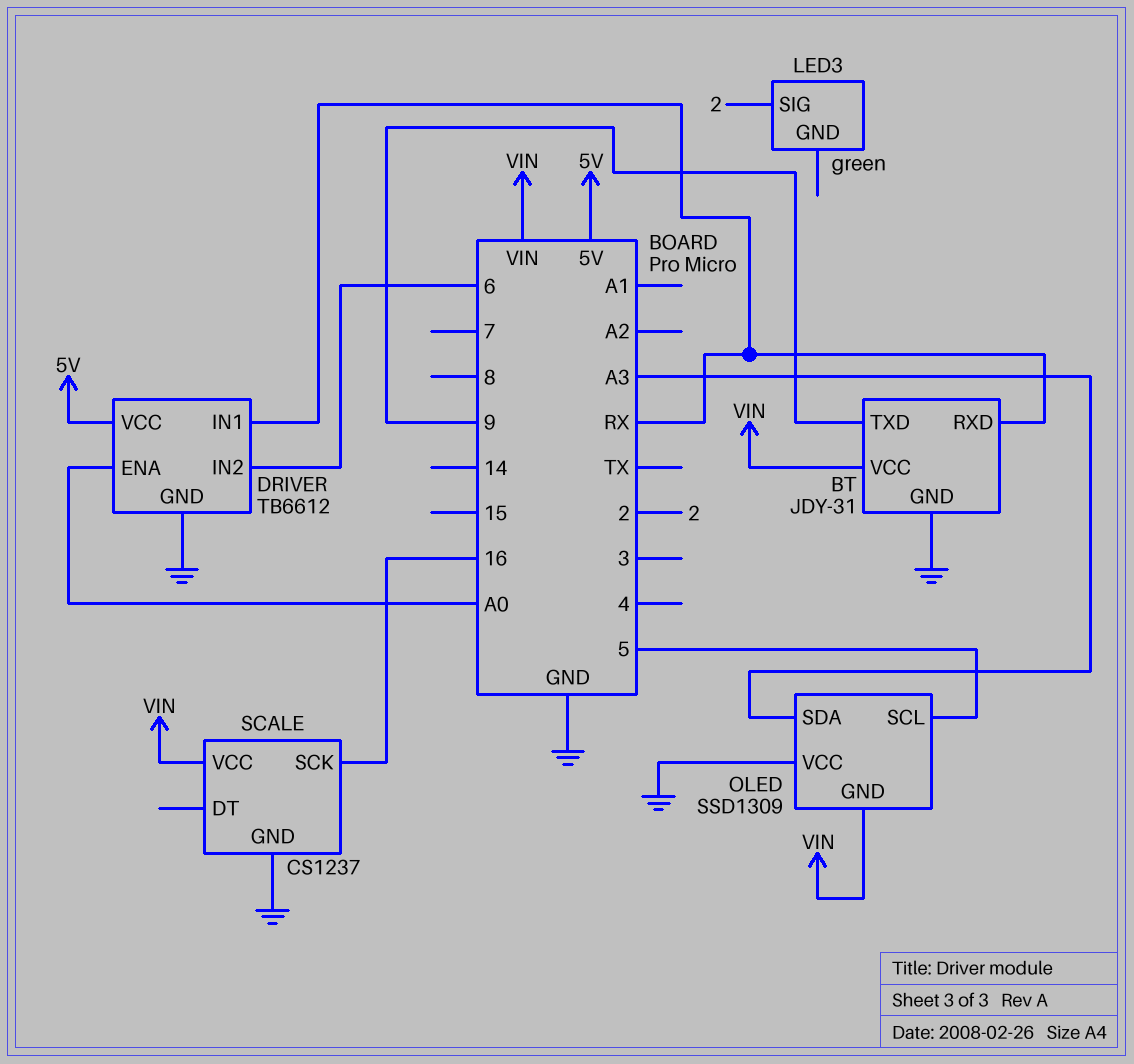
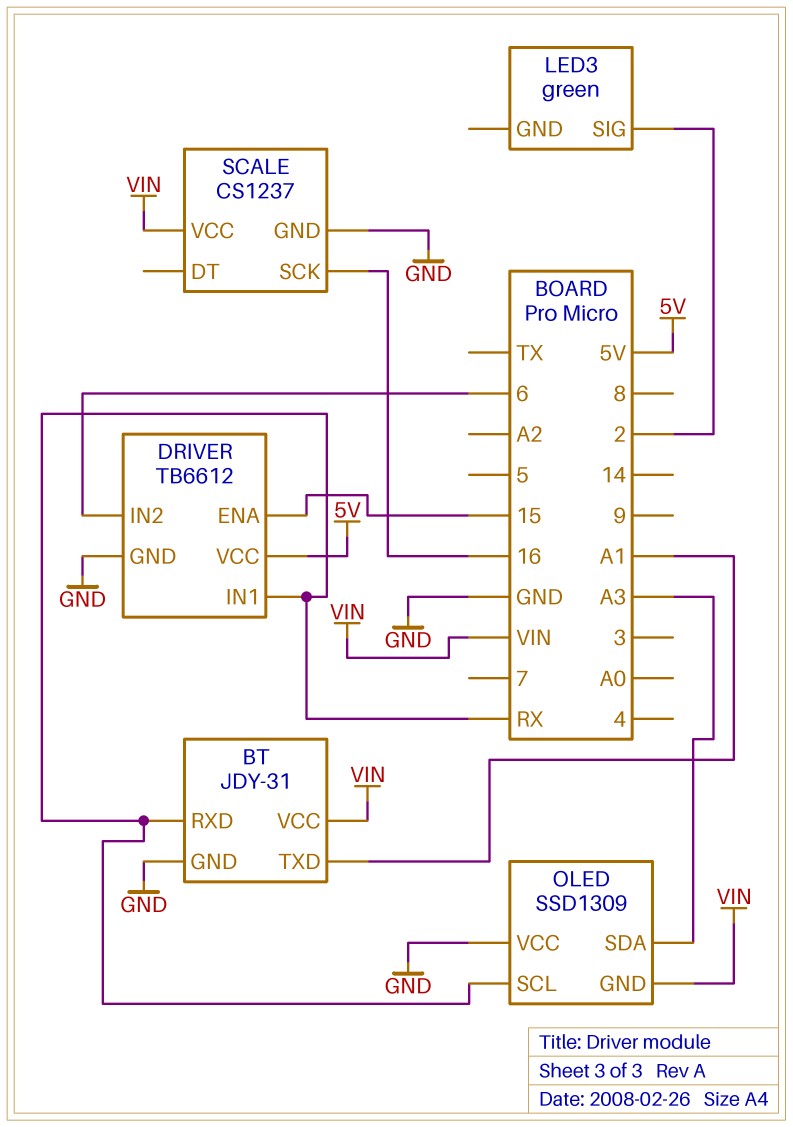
BT pin TXD: 9 -> A1
DRIVER pin ENA: A0 -> 15
OLED pin SCL: 5 -> RX

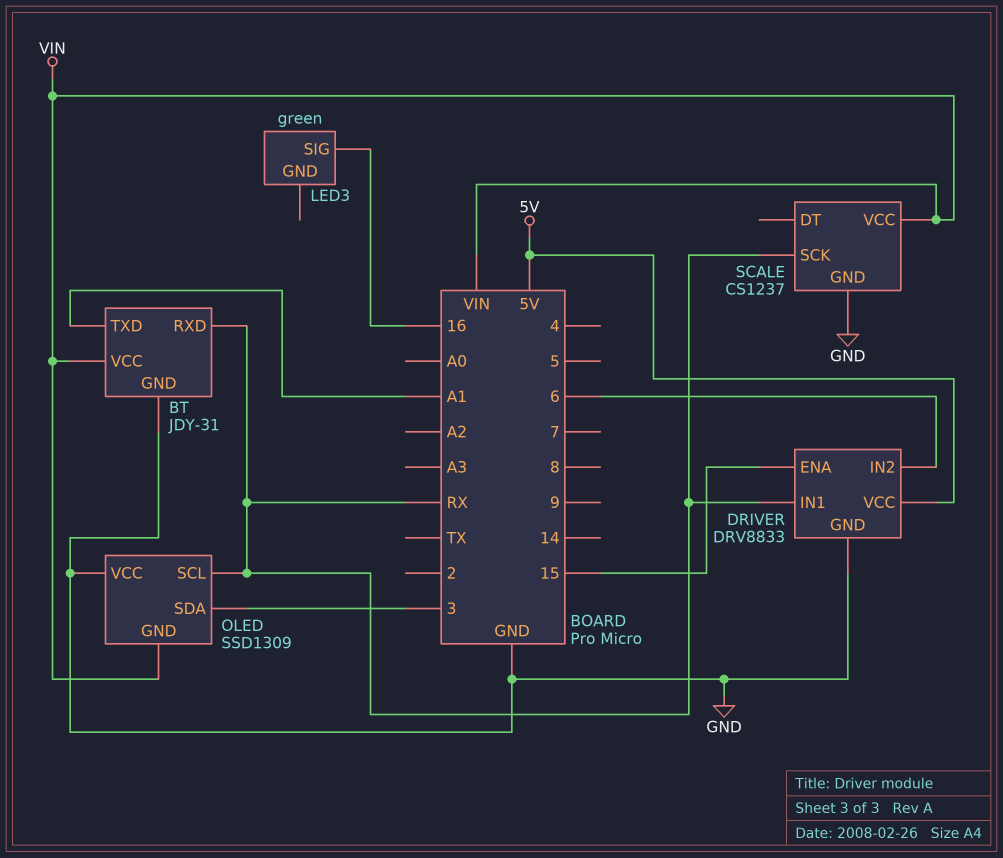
DRIVER: TB6612 -> DRV8833
LED3 pin SIG: 2 -> 16
OLED pin SDA: A3 -> 3
SCALE pin SCK: 16 -> RX

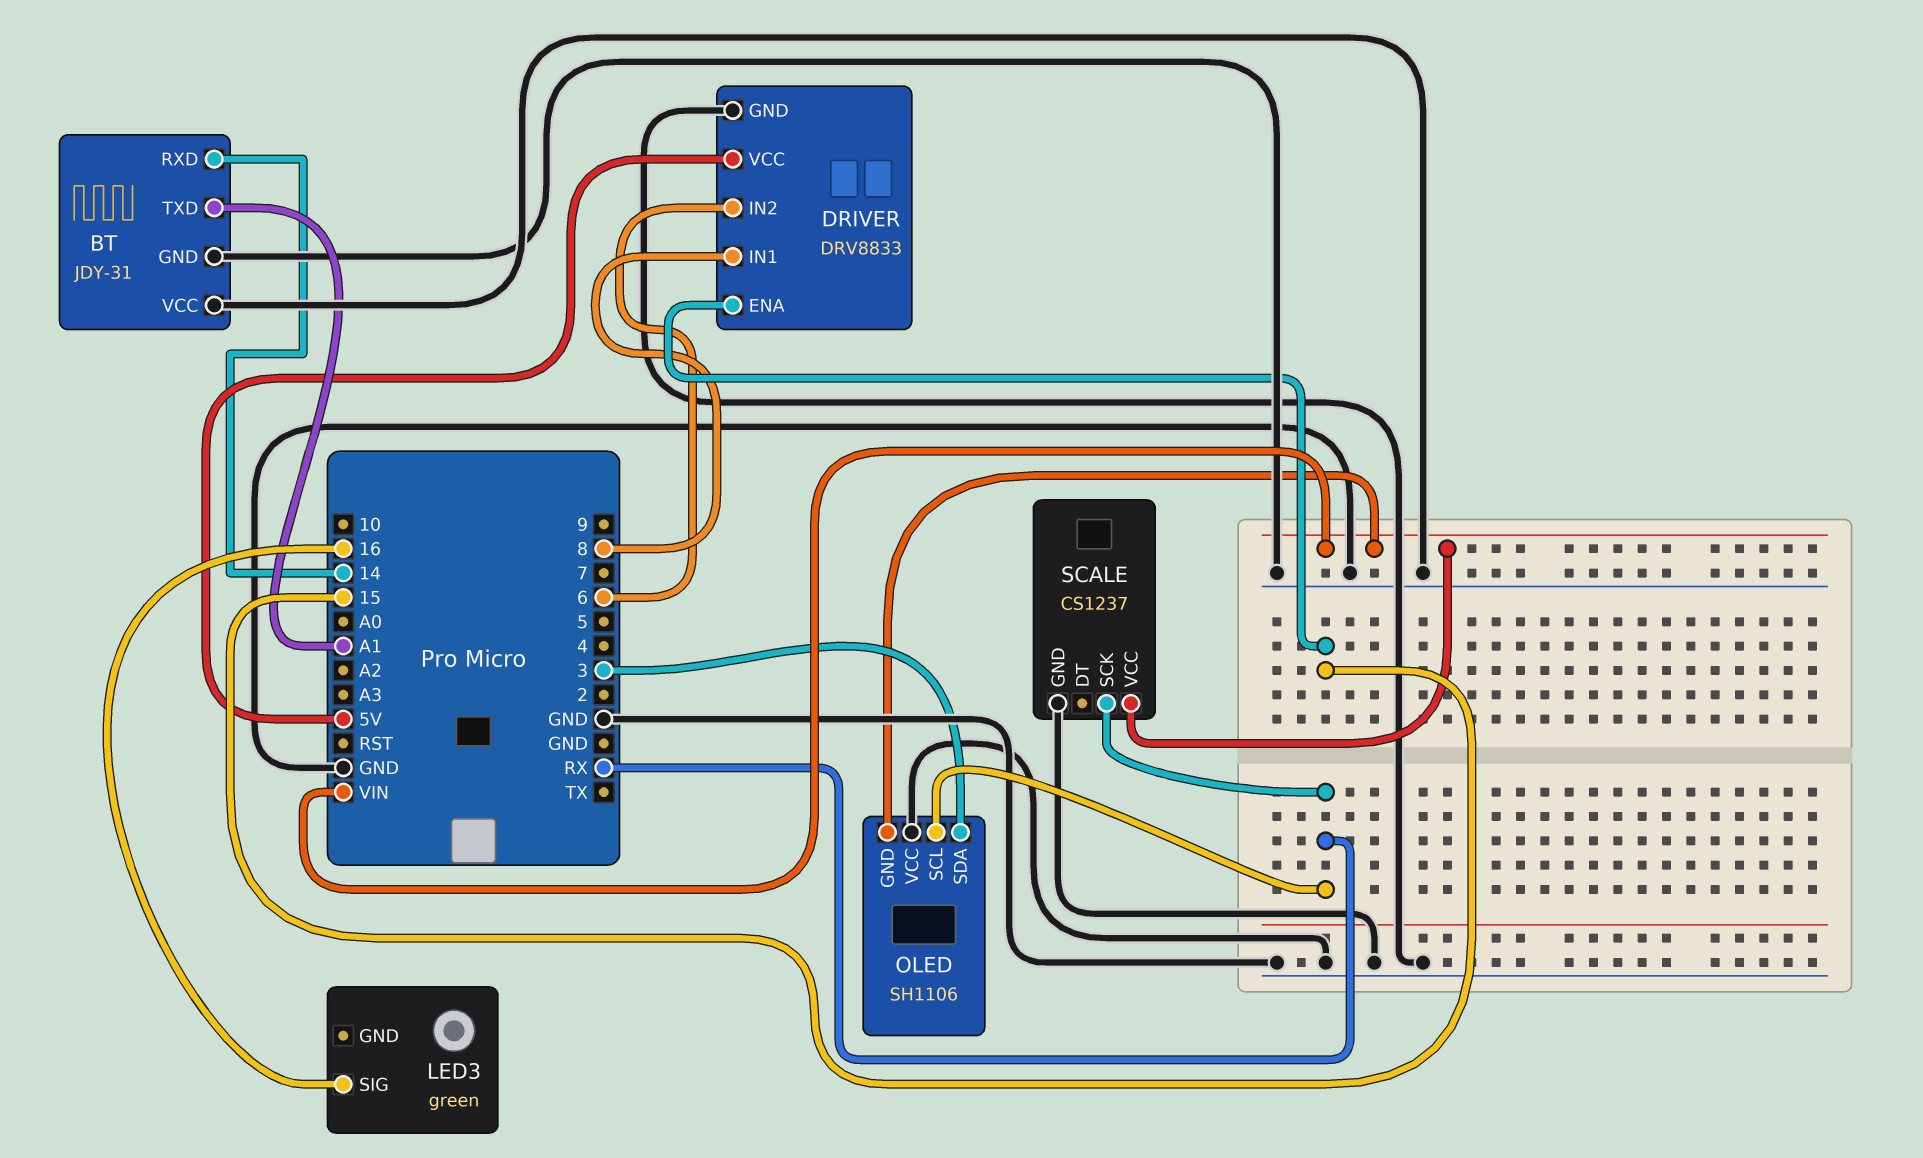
BT pin RXD: RX -> 14
BT pin VCC: VIN -> GND
DRIVER pin IN1: RX -> 8
OLED: SSD1309 -> SH1106

